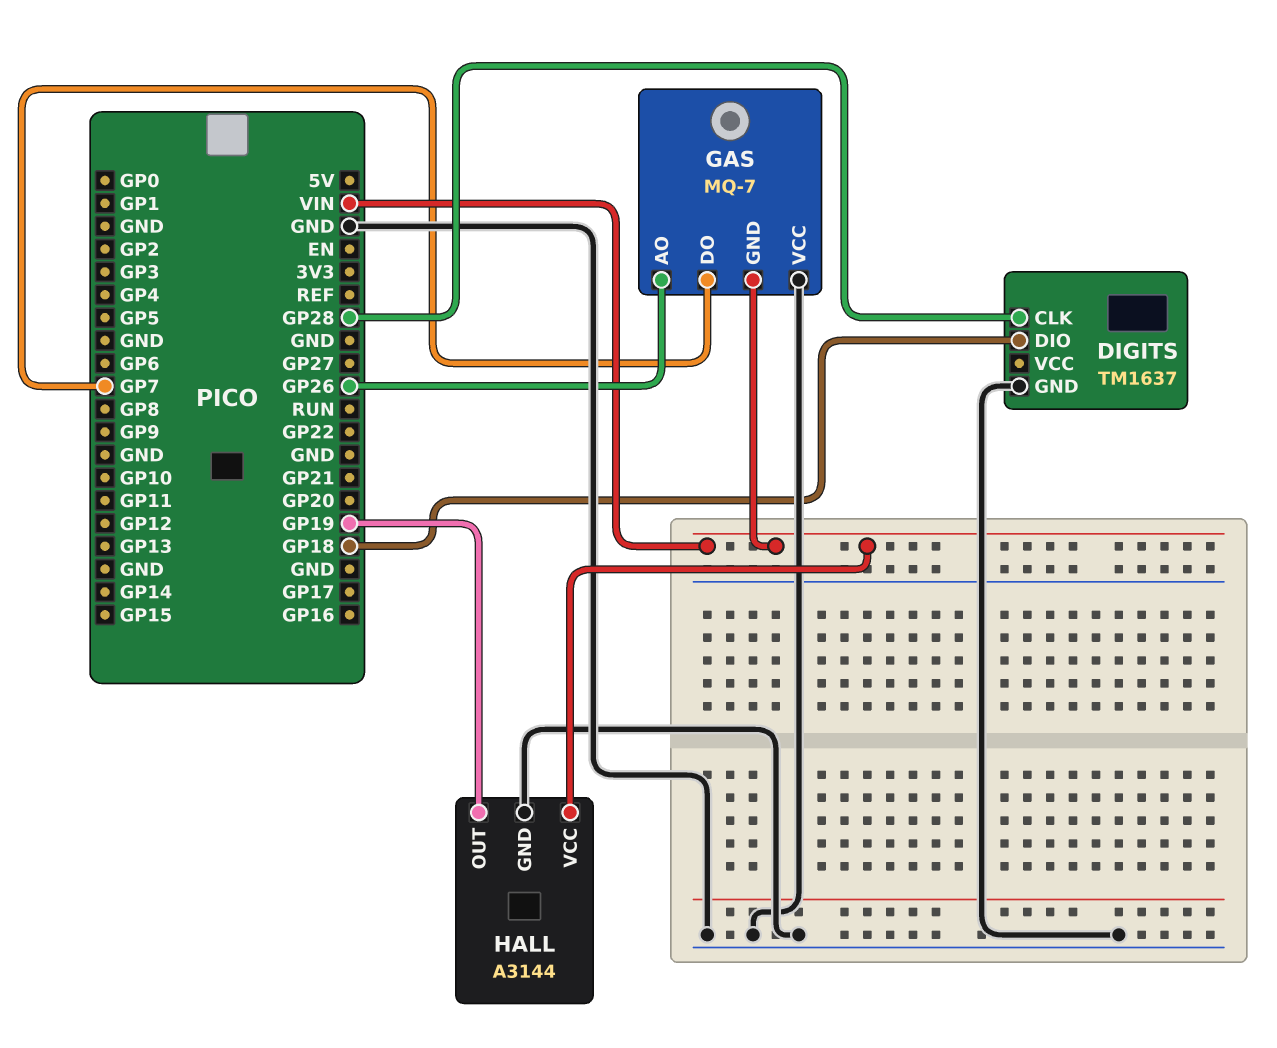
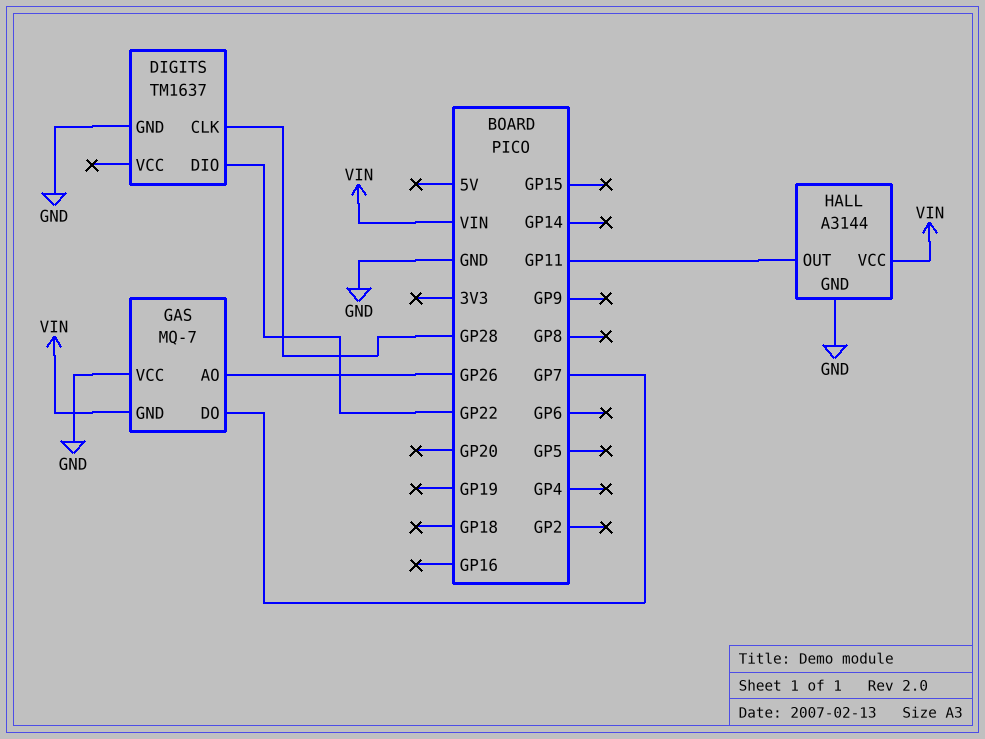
DIGITS pin DIO: GP18 -> GP22
HALL pin OUT: GP19 -> GP11

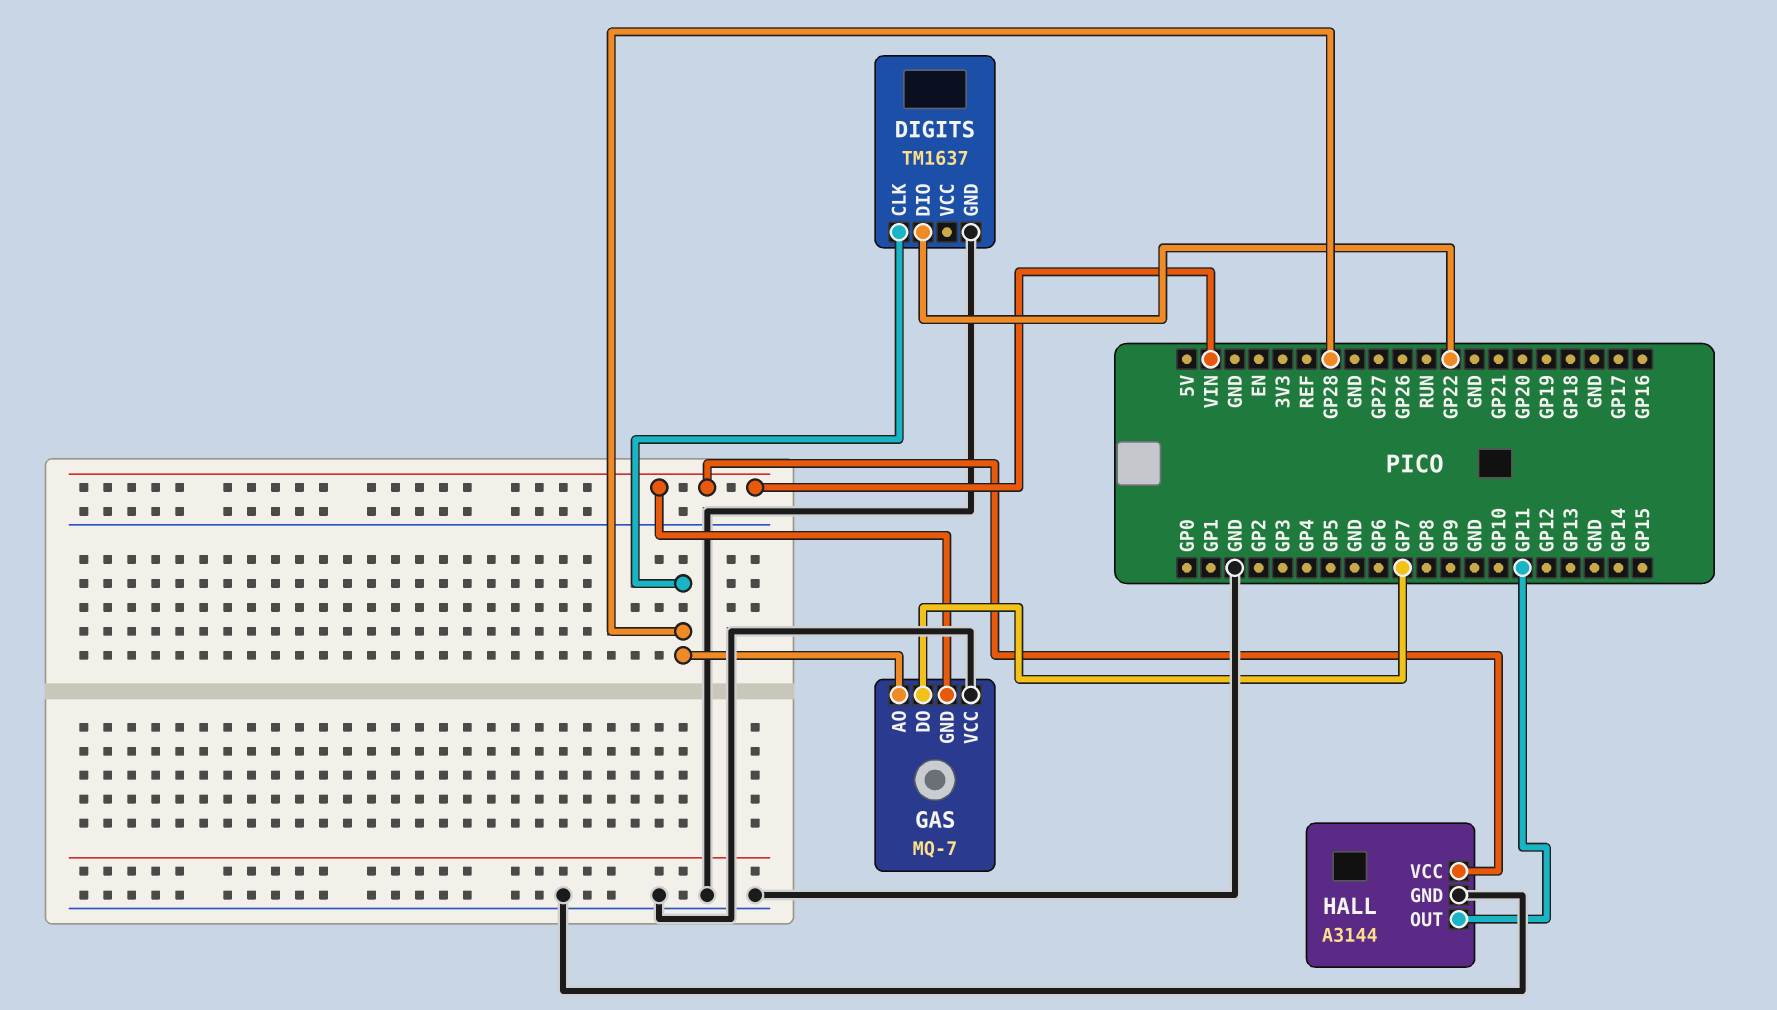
GAS pin AO: GP26 -> GP28

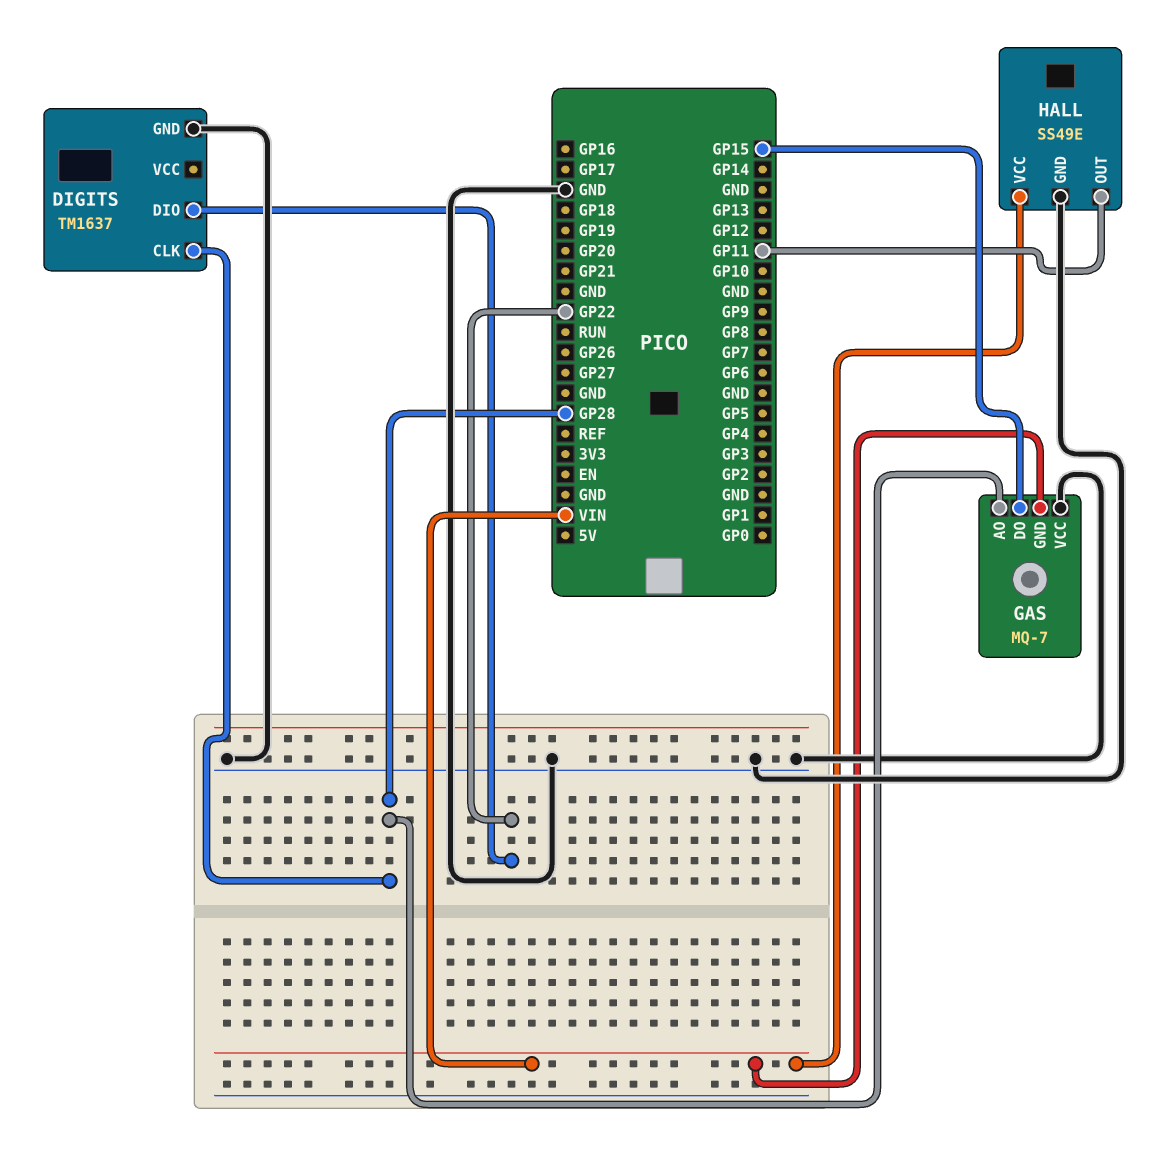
GAS pin DO: GP7 -> GP15
HALL: A3144 -> SS49E

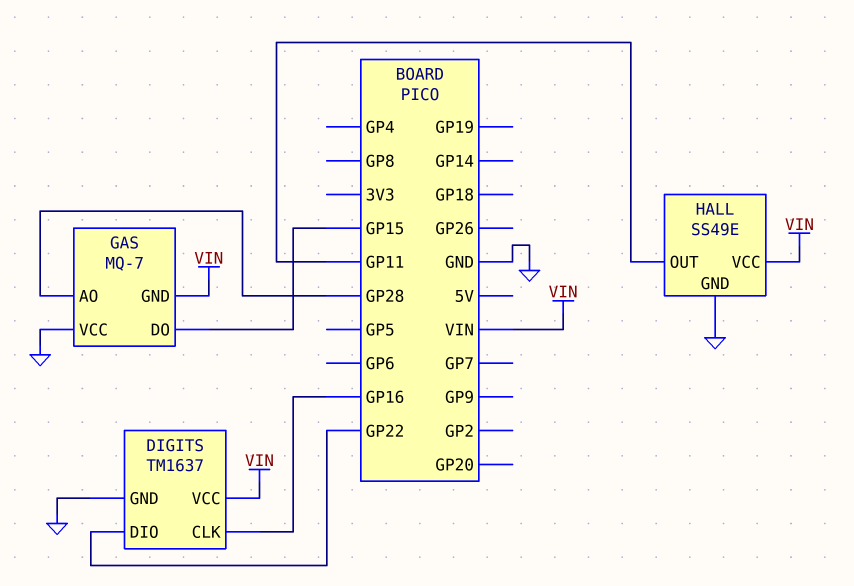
DIGITS pin CLK: GP28 -> GP16
DIGITS pin VCC: none -> VIN

